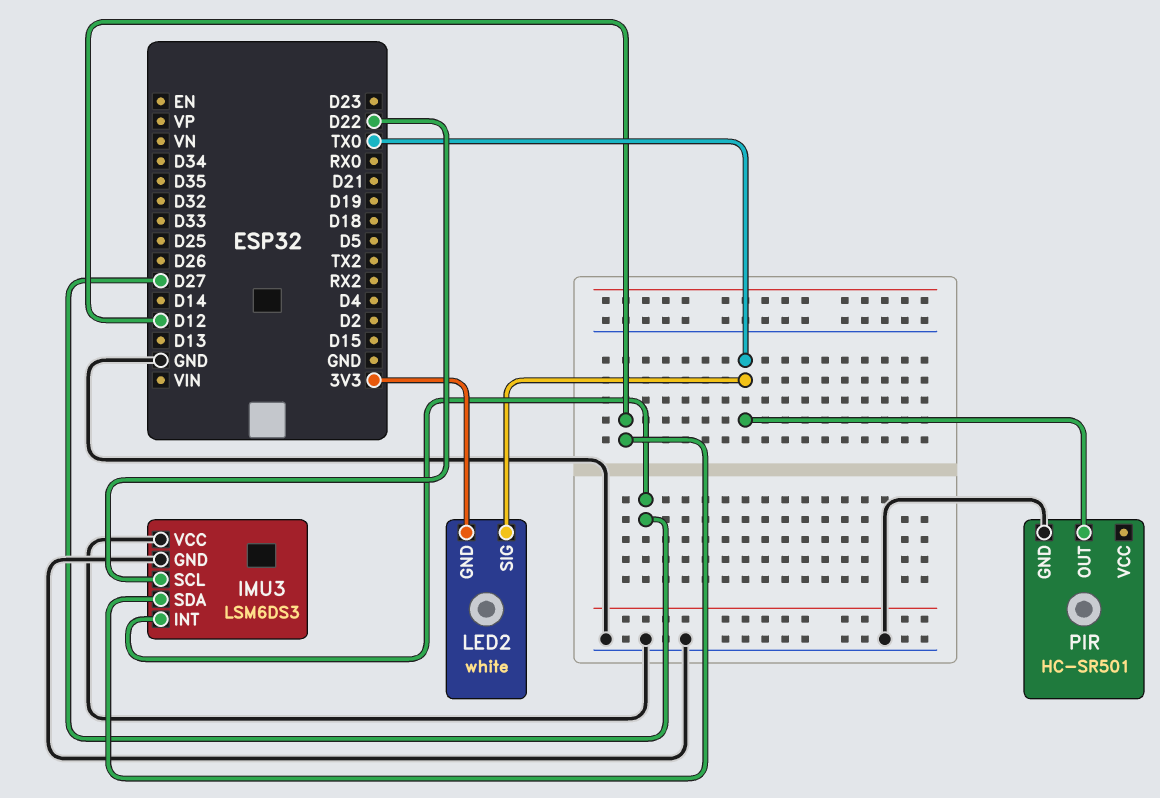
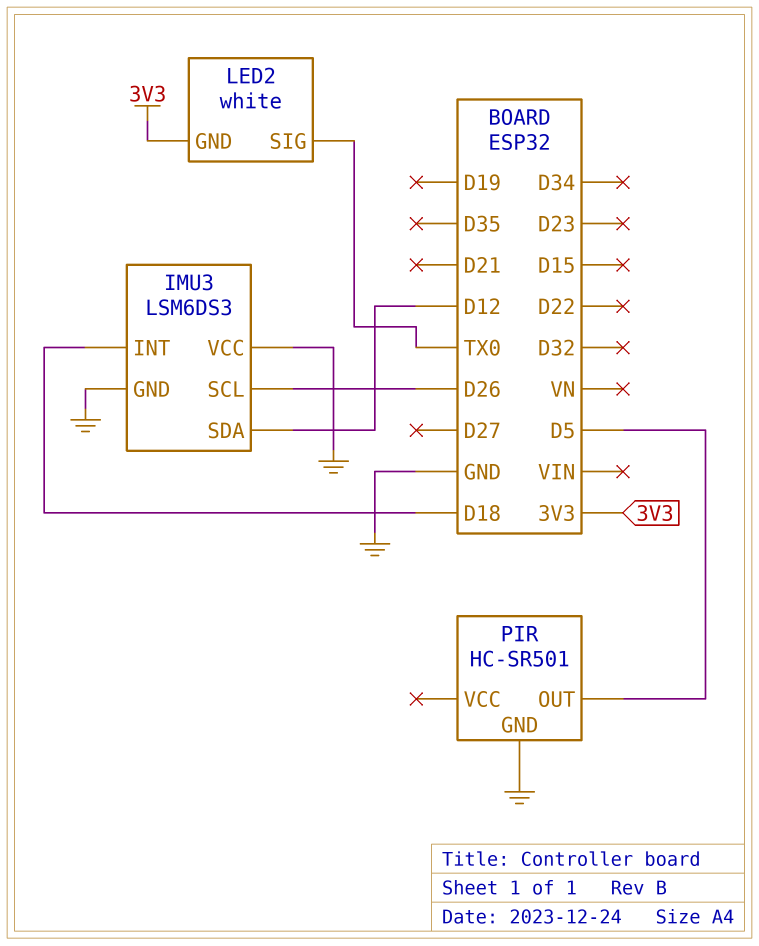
IMU3 pin INT: D27 -> D18
IMU3 pin SCL: D22 -> D26
PIR pin OUT: TX0 -> D5

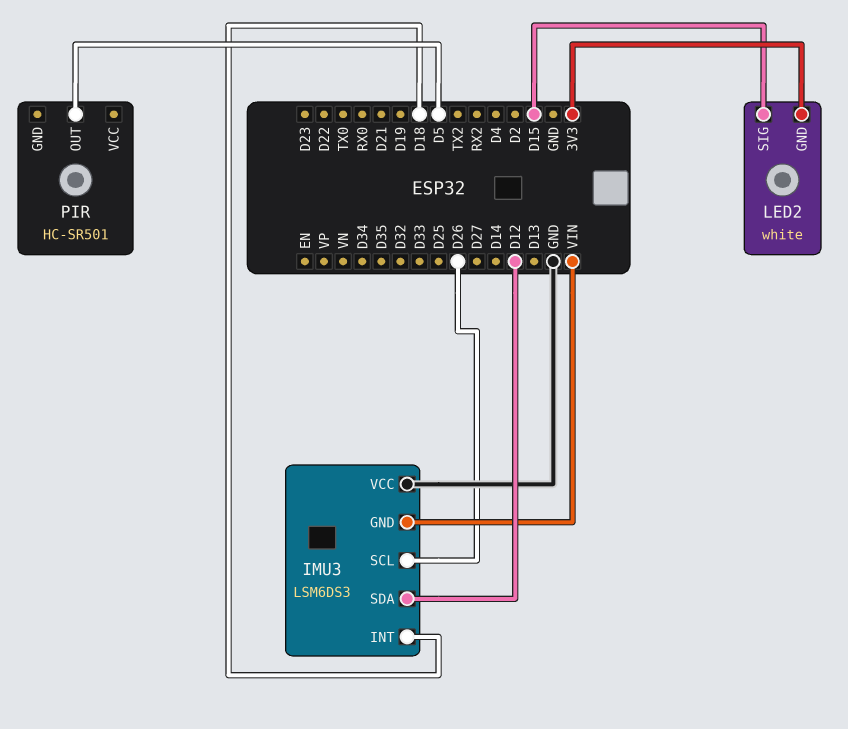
IMU3 pin GND: GND -> VIN
LED2 pin SIG: TX0 -> D15
PIR pin GND: GND -> none

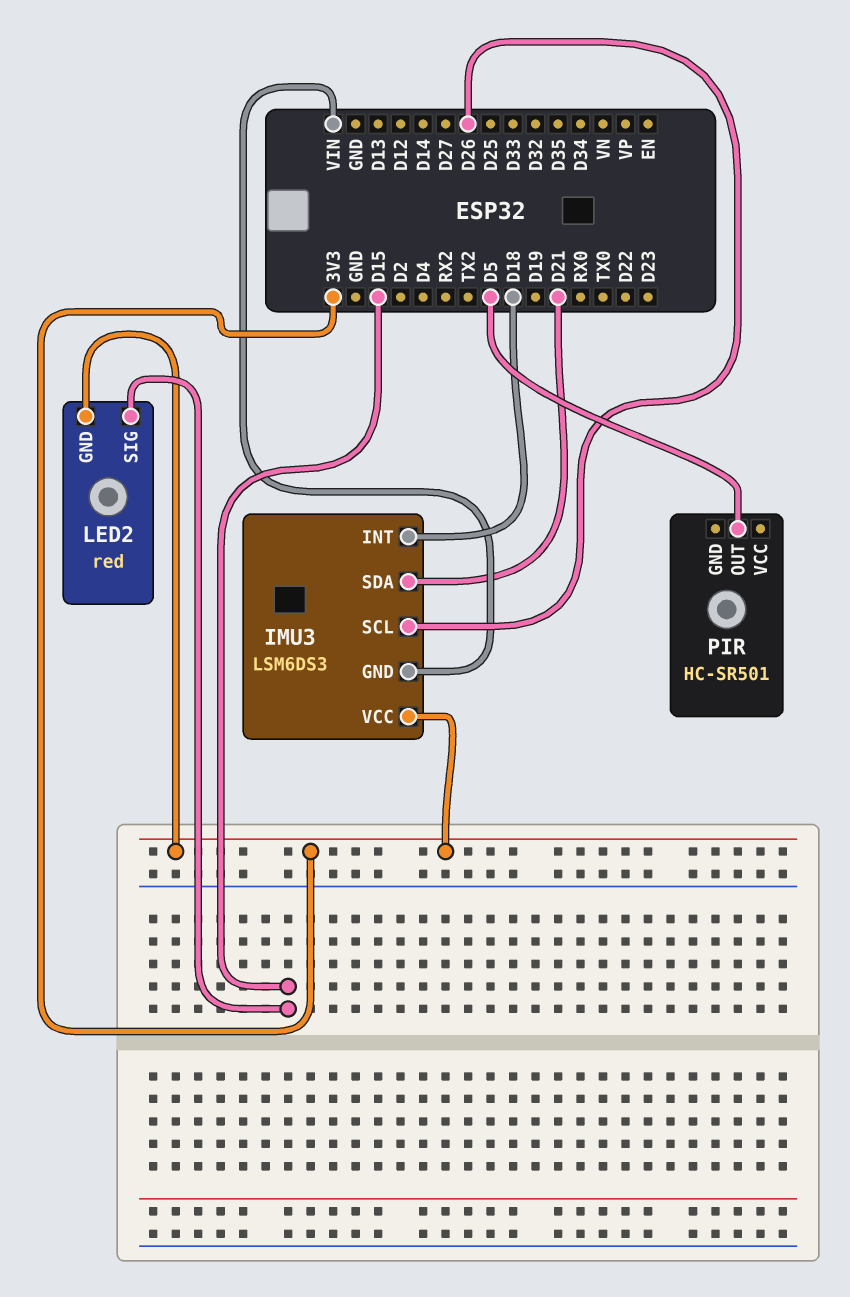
IMU3 pin SDA: D12 -> D21
IMU3 pin VCC: GND -> 3V3
LED2: white -> red

